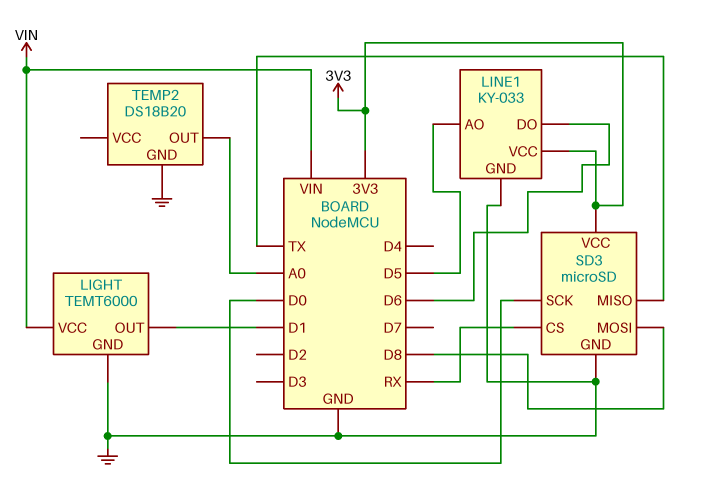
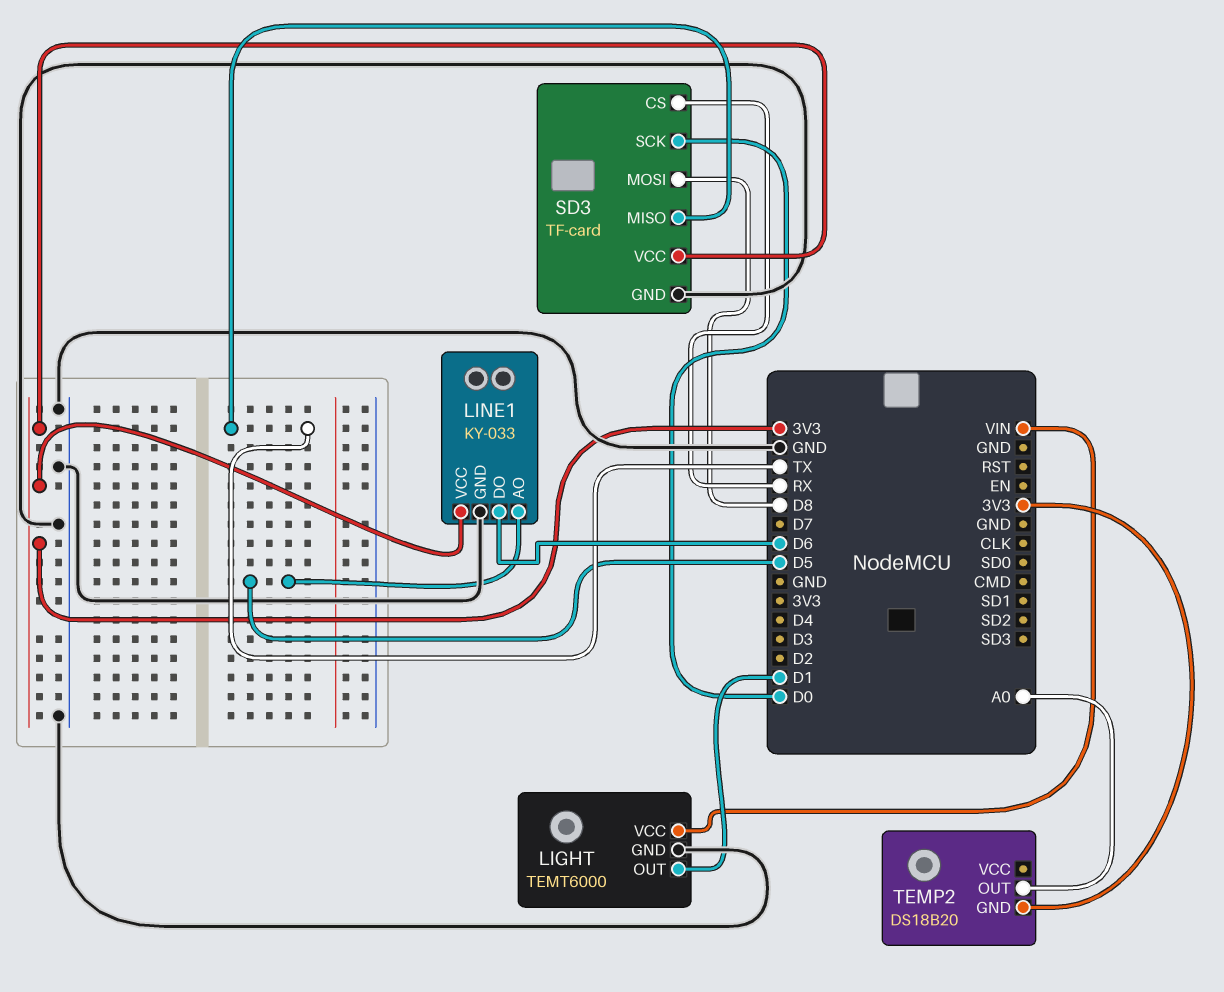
SD3: microSD -> TF-card
TEMP2 pin GND: GND -> 3V3

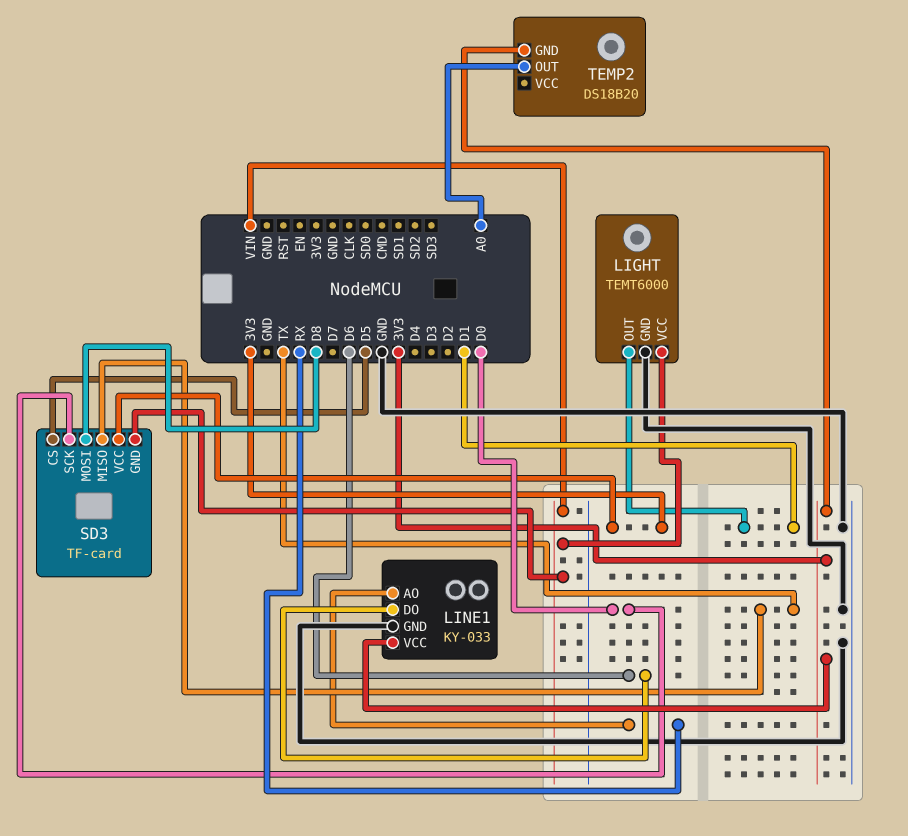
LINE1 pin AO: D5 -> RX
SD3 pin CS: RX -> D5
SD3 pin GND: GND -> VIN

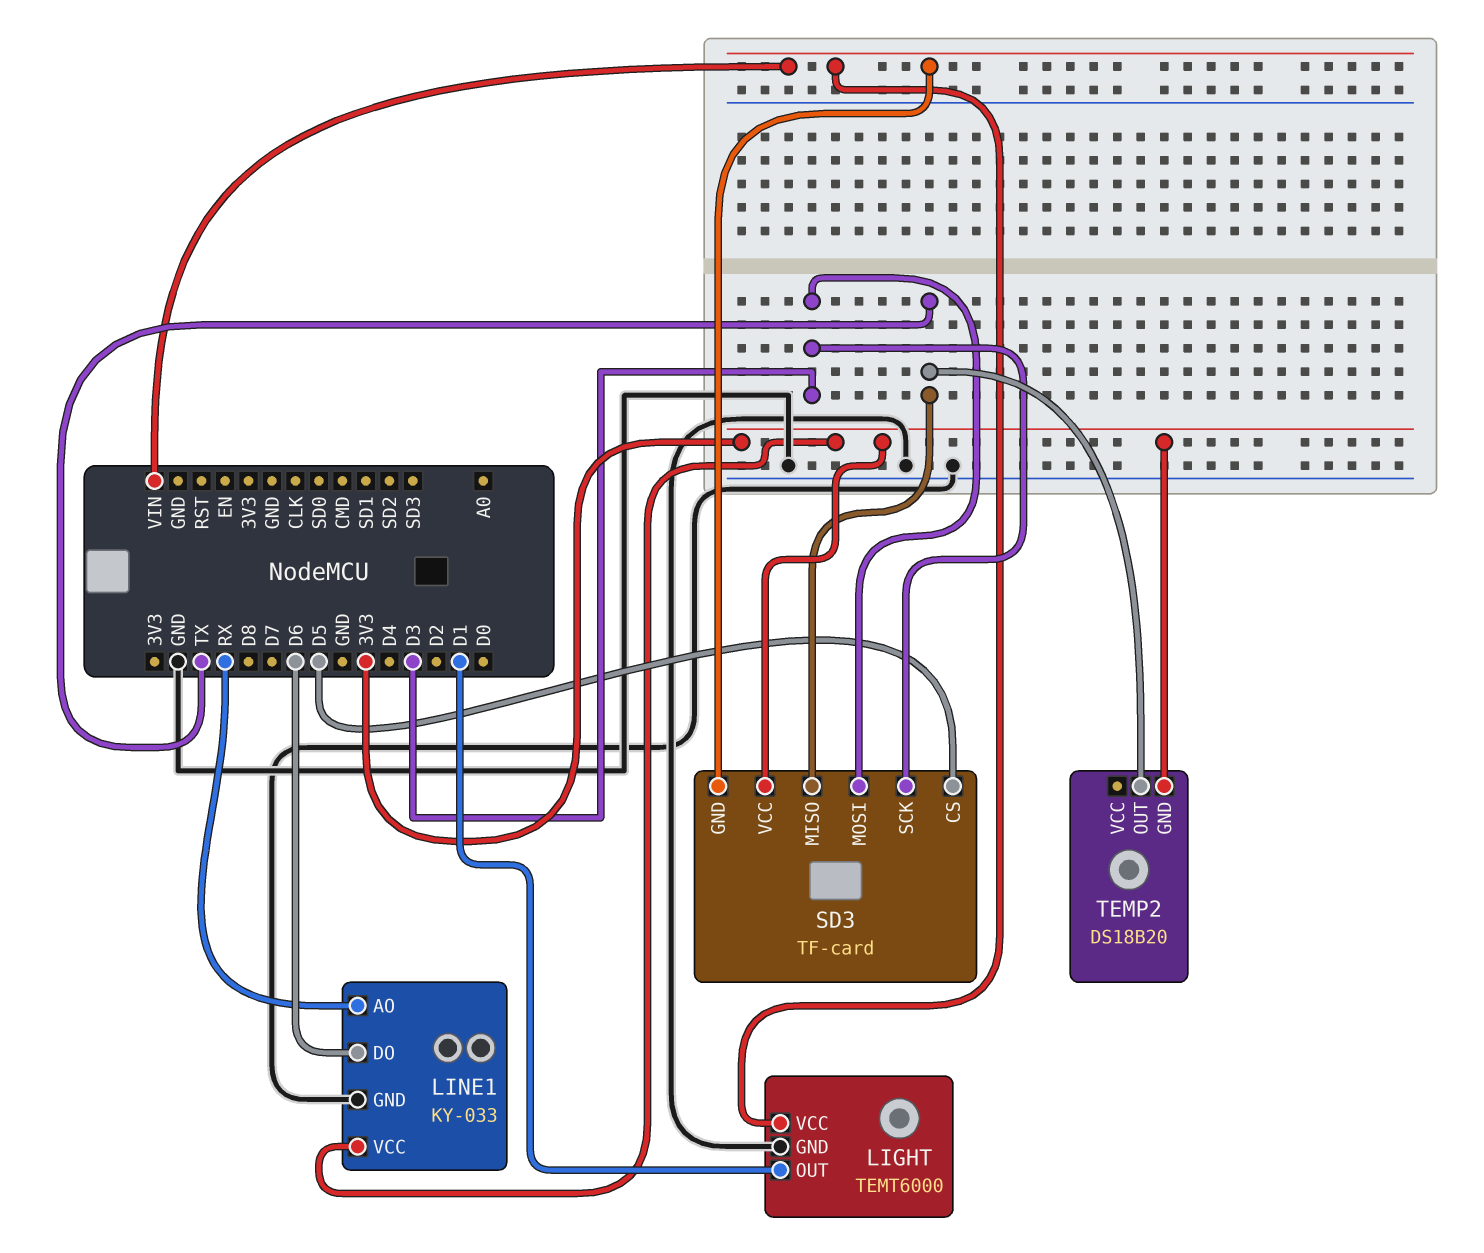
SD3 pin MOSI: D8 -> D3
SD3 pin SCK: D0 -> D3
TEMP2 pin OUT: A0 -> TX

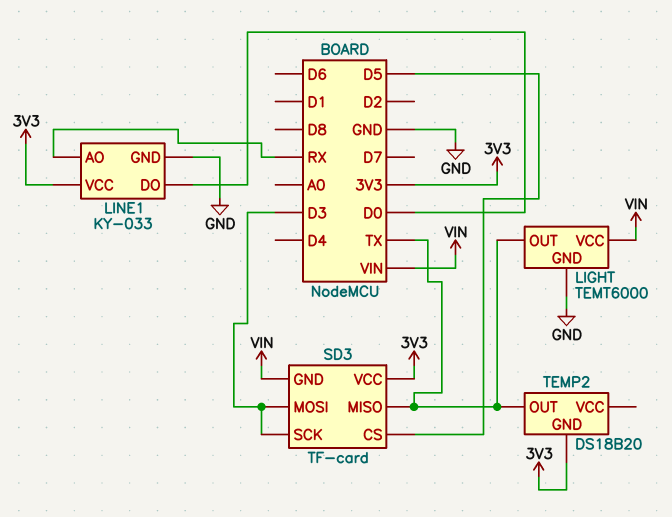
LIGHT pin OUT: D1 -> TX
LINE1 pin DO: D6 -> D0

